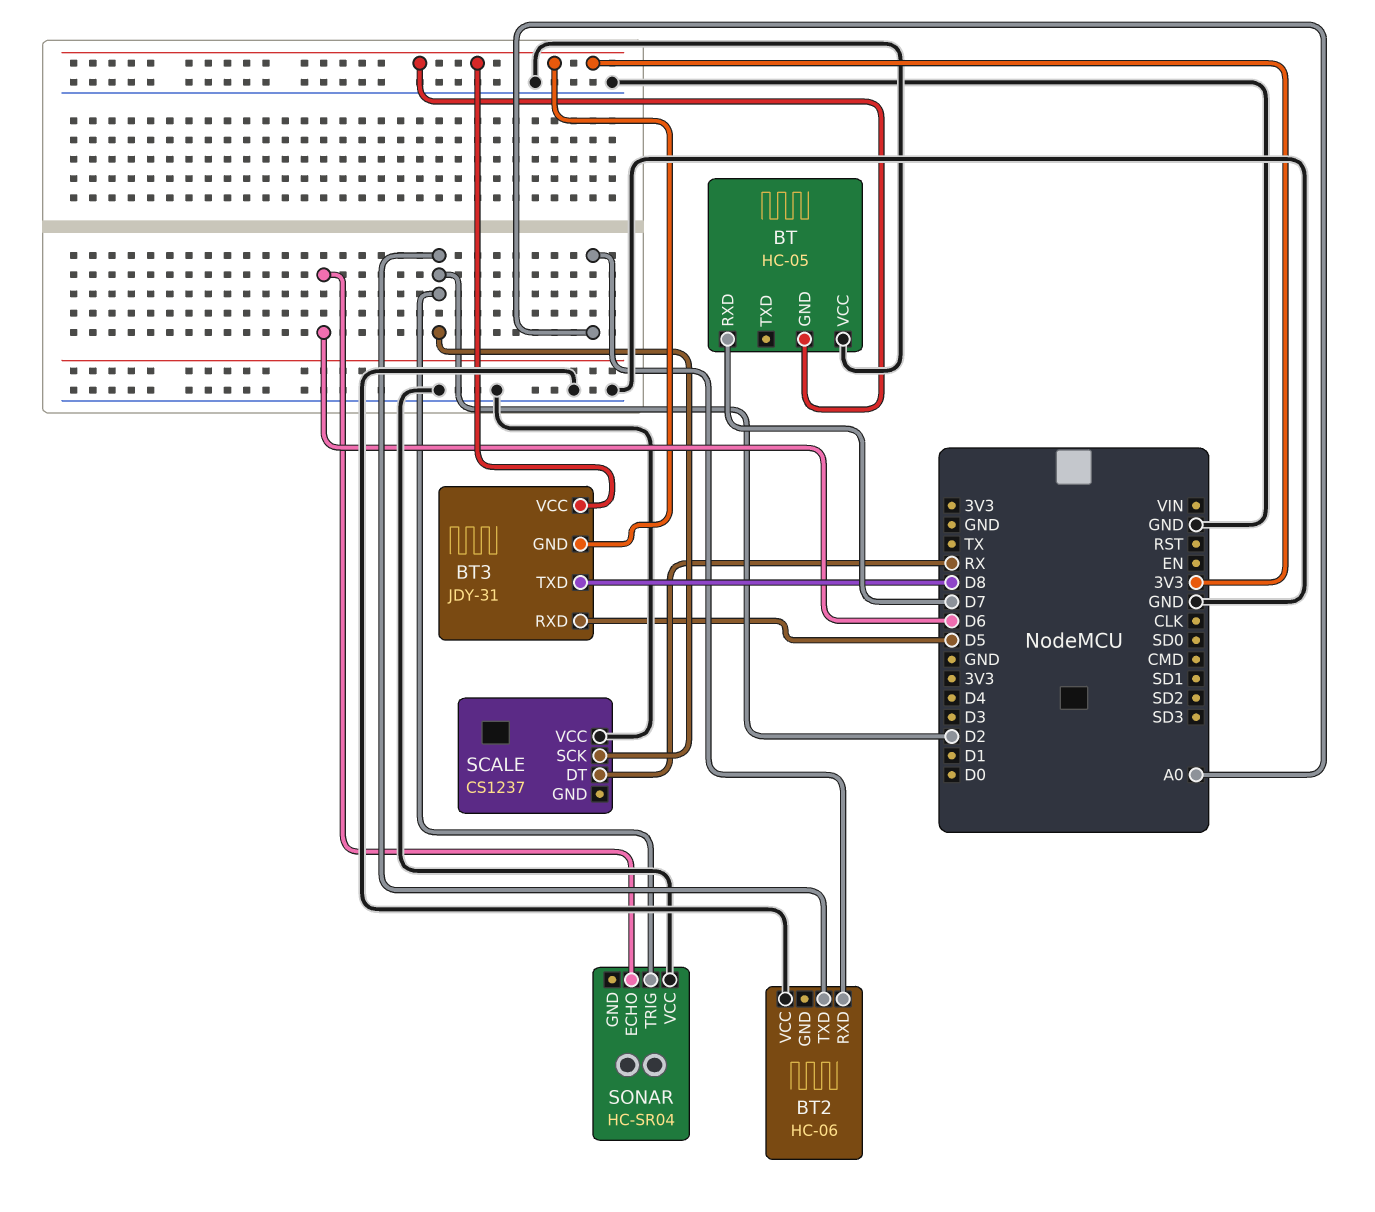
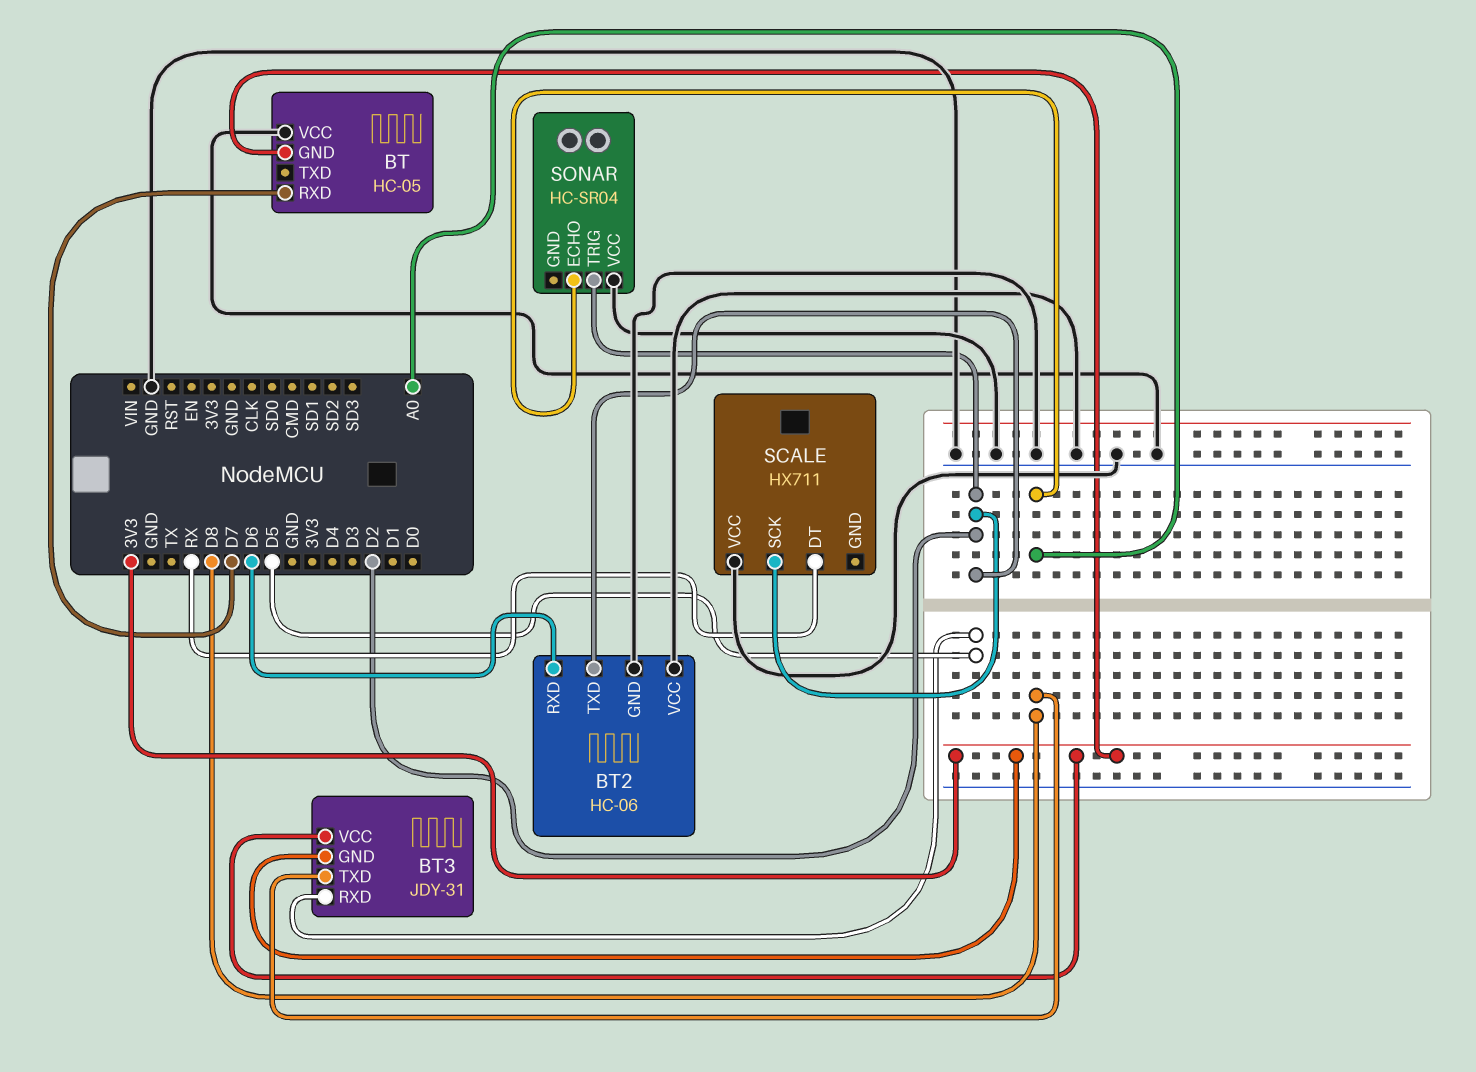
BT2 pin GND: none -> GND
BT2 pin RXD: A0 -> D6
SCALE: CS1237 -> HX711
SONAR pin ECHO: D6 -> A0

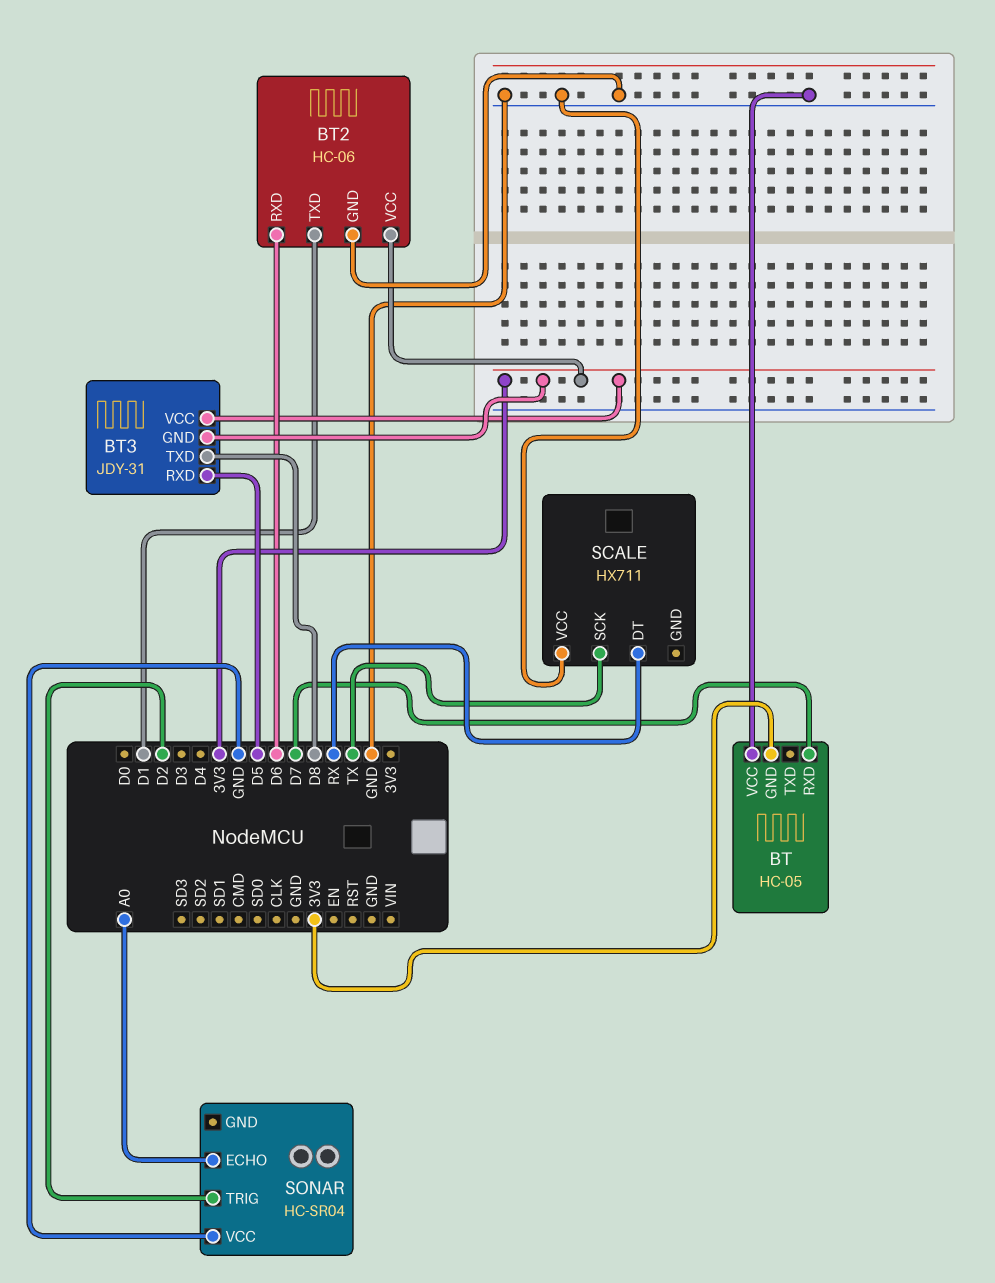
BT2 pin TXD: D2 -> D1
BT2 pin VCC: GND -> 3V3
SCALE pin SCK: D2 -> TX

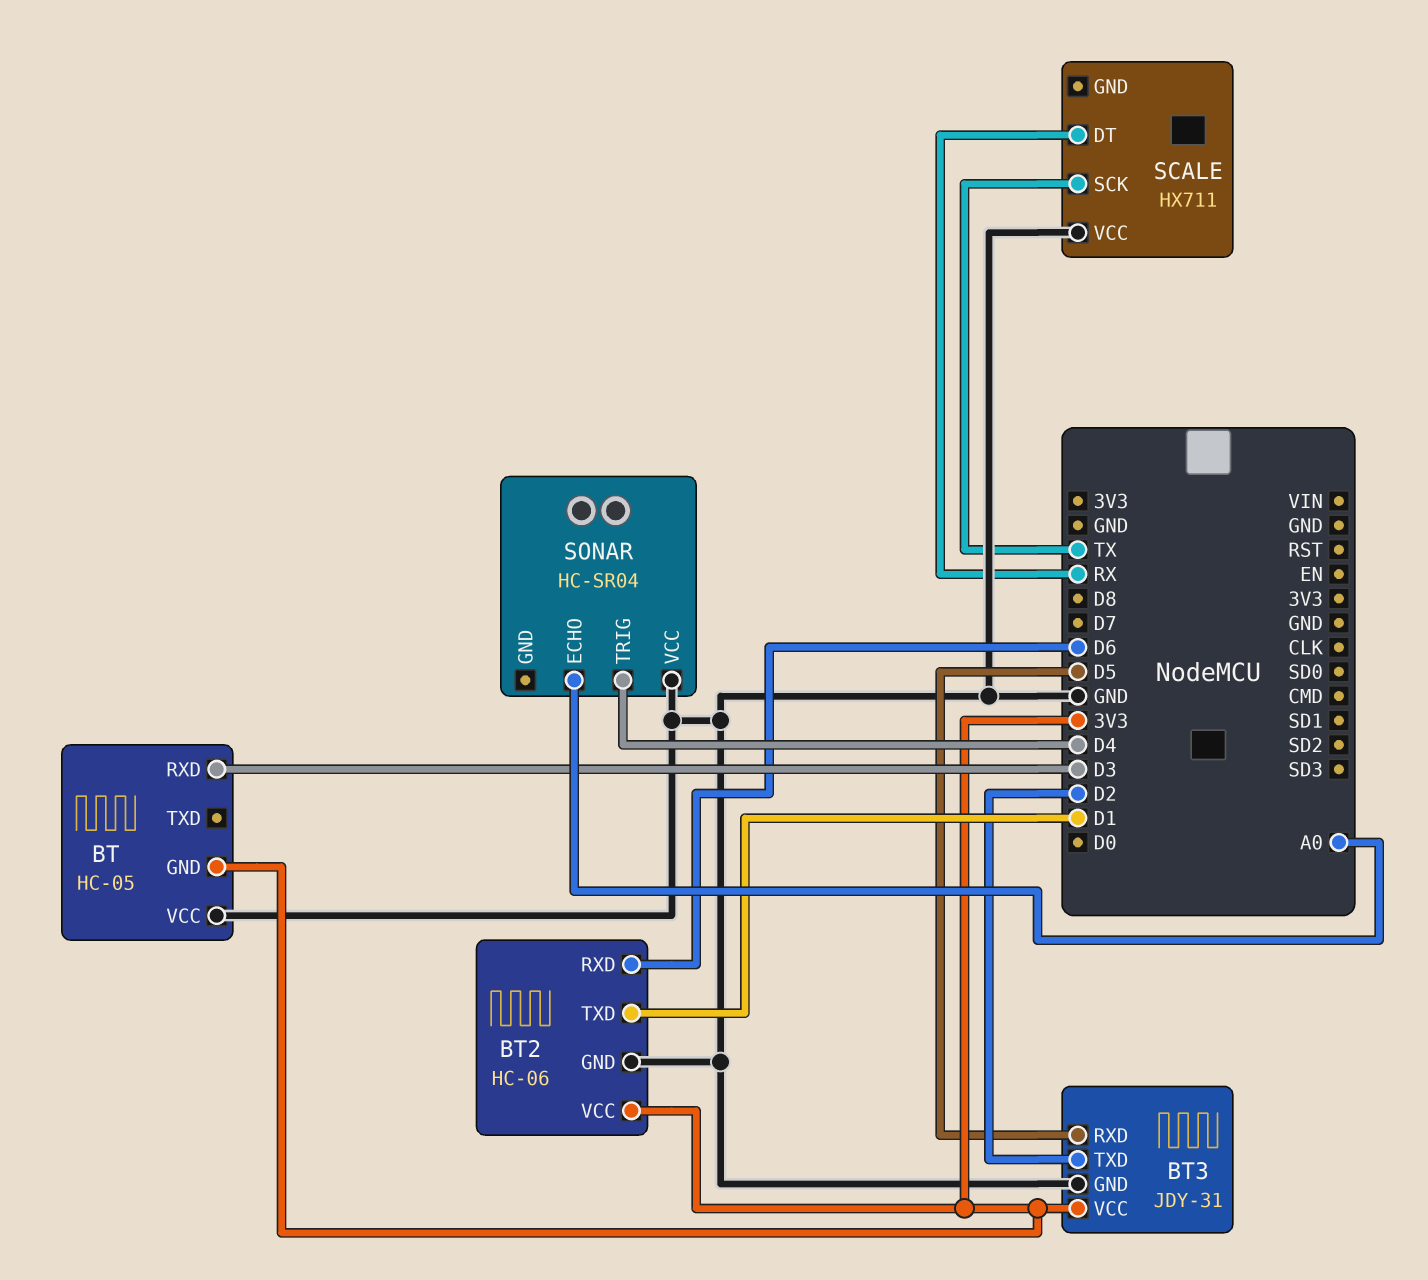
BT pin RXD: D7 -> D3
BT3 pin GND: 3V3 -> GND
BT3 pin TXD: D8 -> D2
SONAR pin TRIG: D2 -> D4

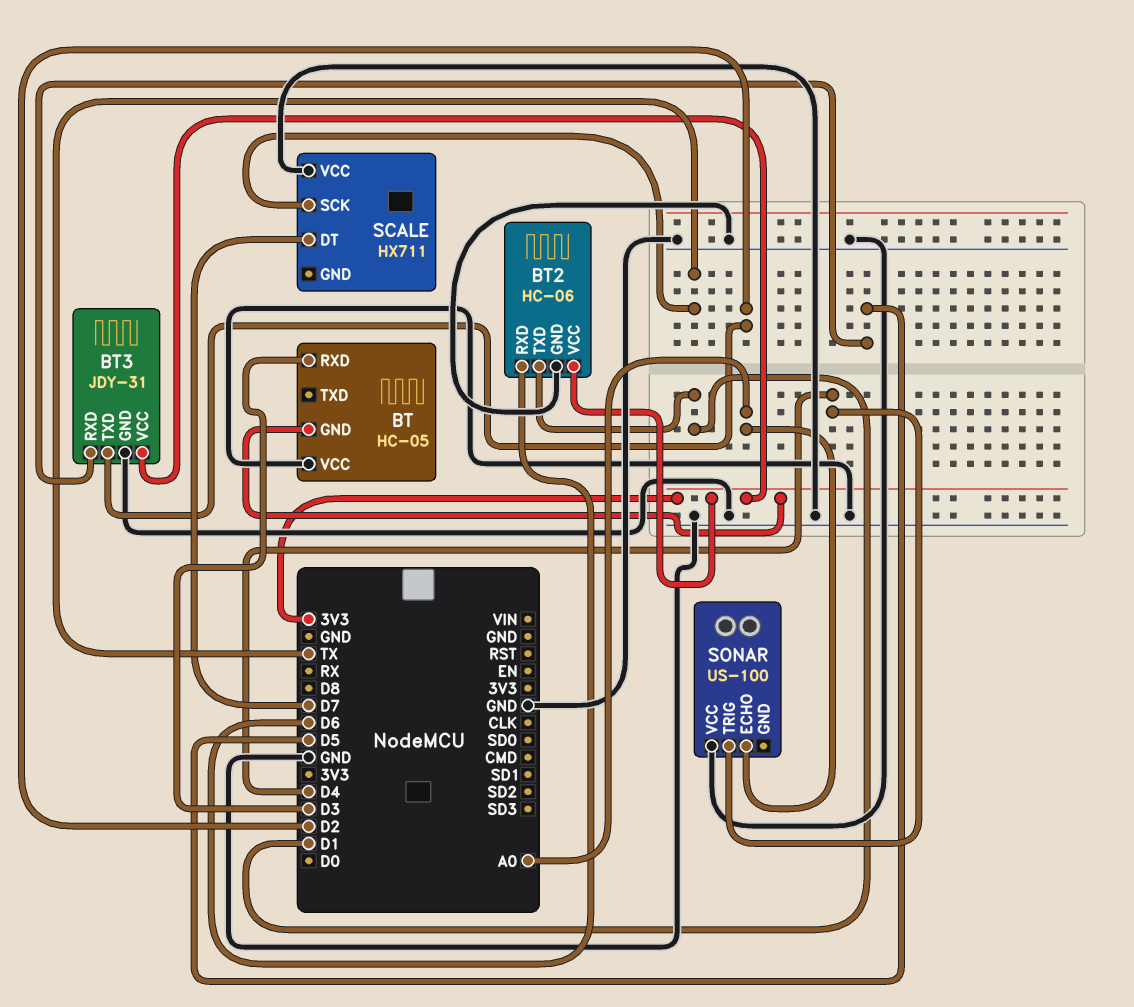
SCALE pin DT: RX -> D7
SONAR: HC-SR04 -> US-100

